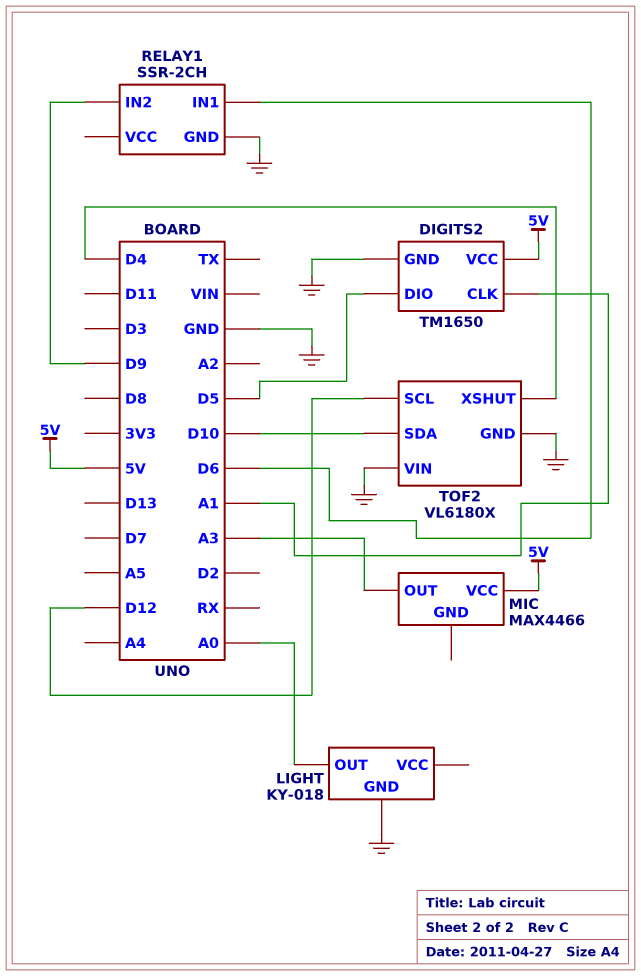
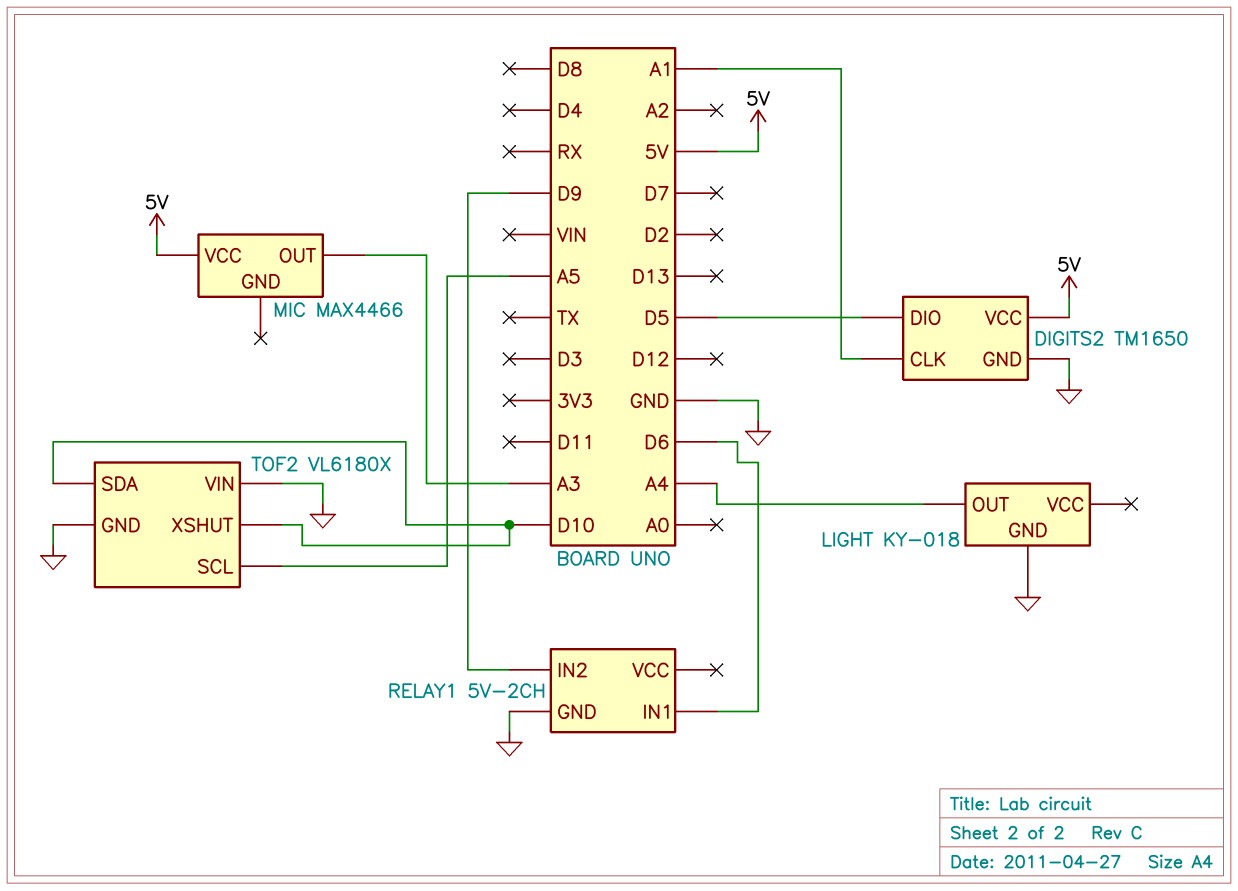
LIGHT pin OUT: A0 -> A4
RELAY1: SSR-2CH -> 5V-2CH
TOF2 pin SCL: D12 -> A5
TOF2 pin XSHUT: D4 -> D10

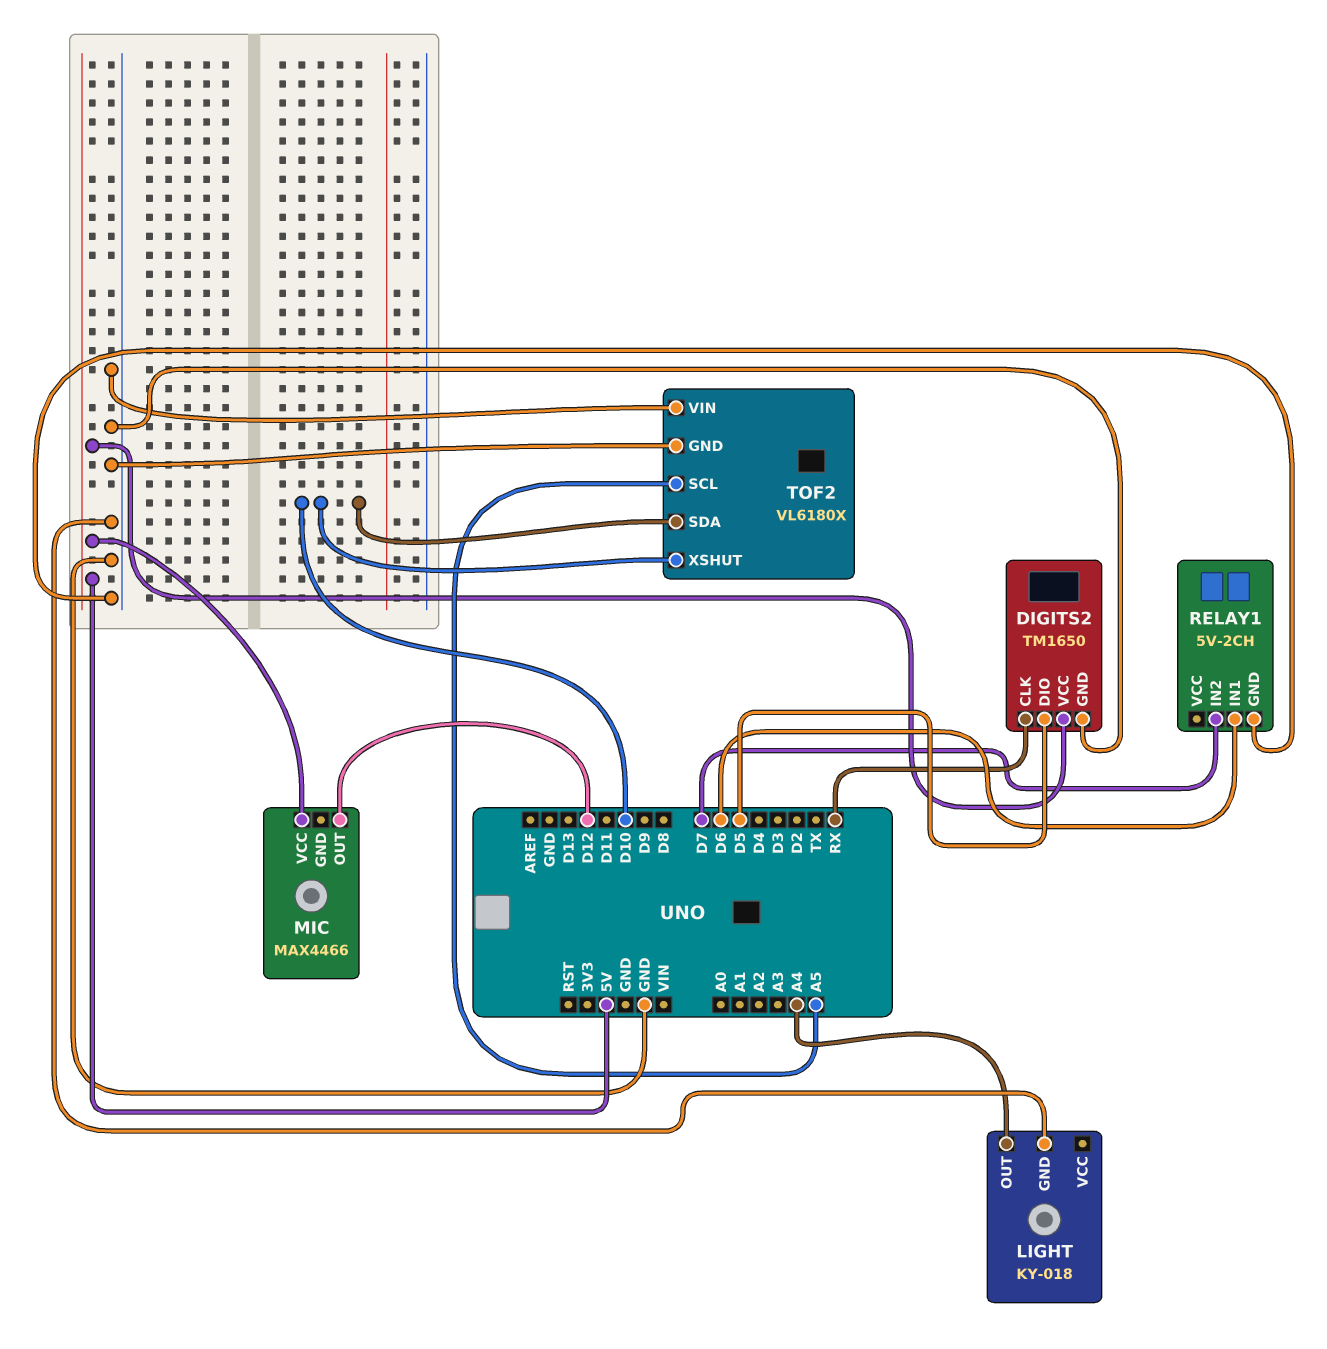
DIGITS2 pin CLK: A1 -> RX
MIC pin OUT: A3 -> D12
RELAY1 pin IN2: D9 -> D7

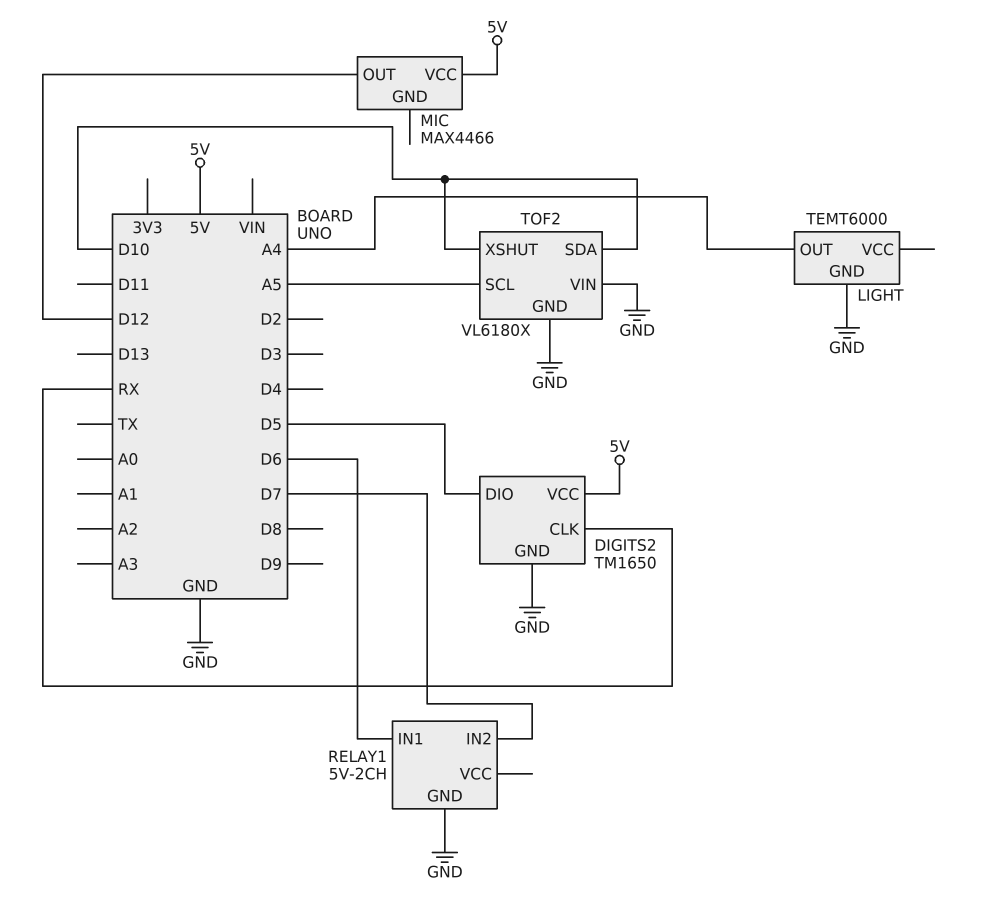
LIGHT: KY-018 -> TEMT6000

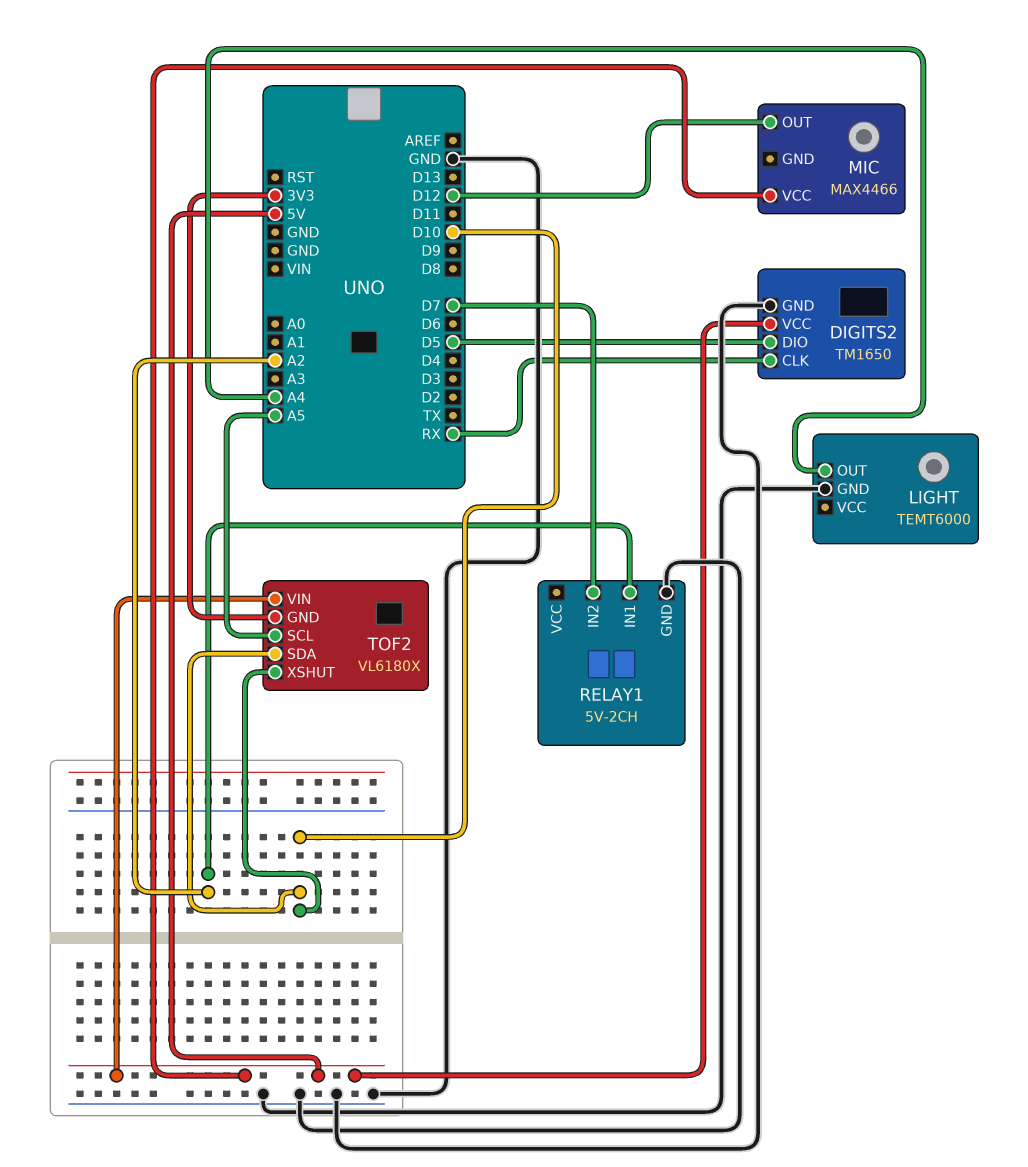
RELAY1 pin IN1: D6 -> A2
TOF2 pin GND: GND -> 3V3
TOF2 pin VIN: GND -> 5V

